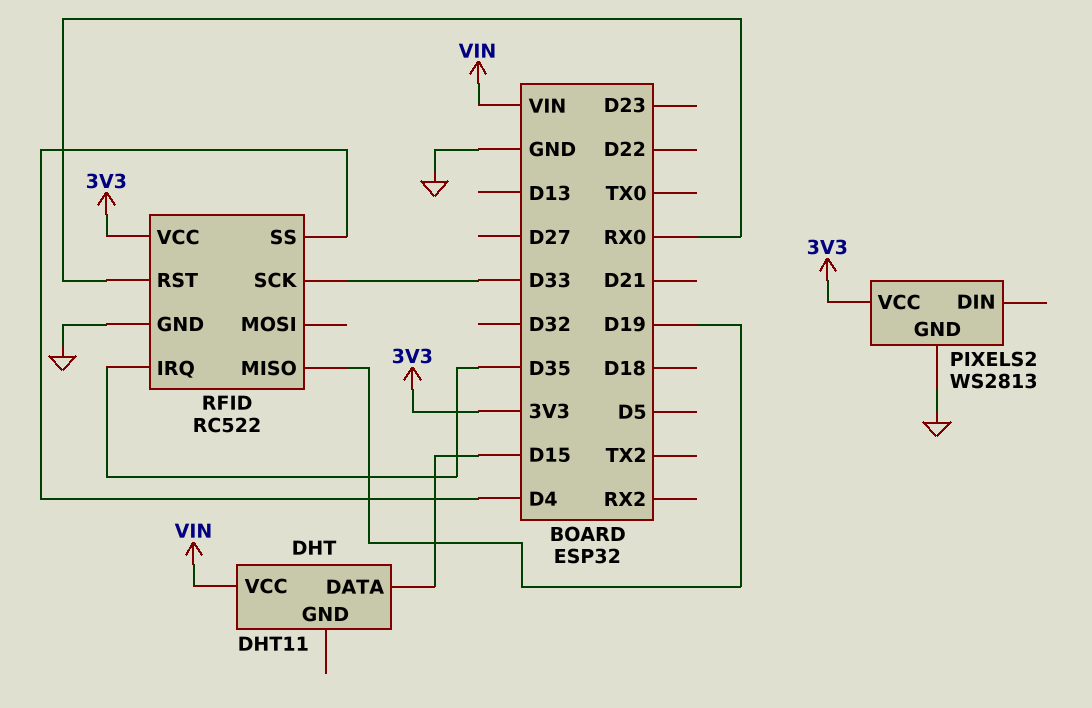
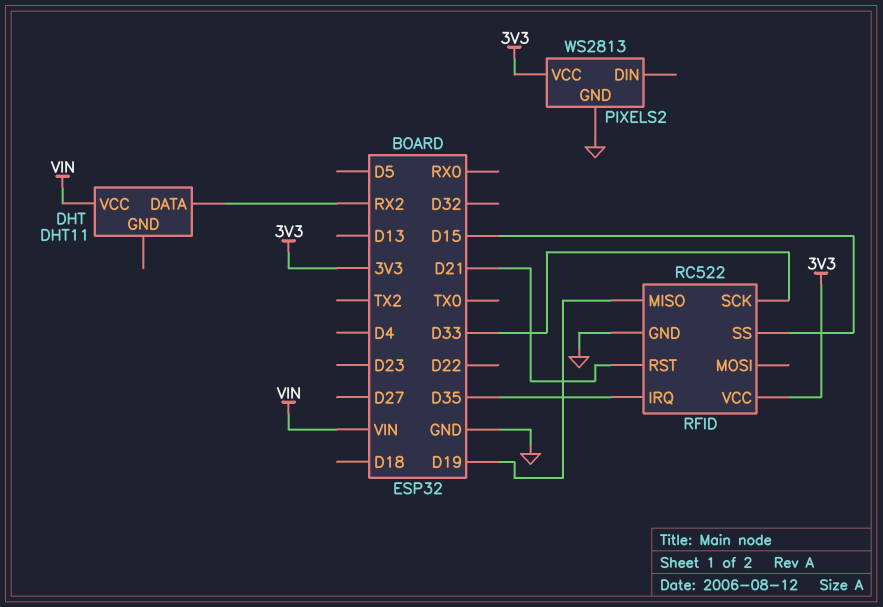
DHT pin DATA: D15 -> RX2
RFID pin RST: RX0 -> D21
RFID pin SS: D4 -> D15

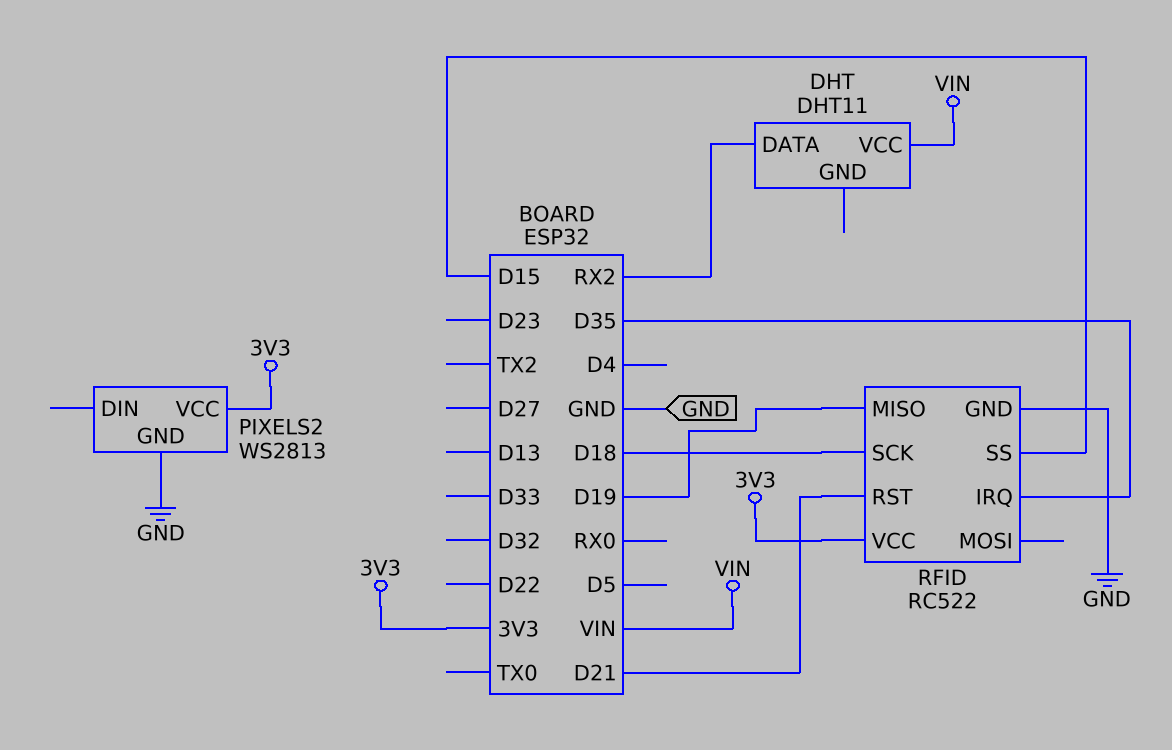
RFID pin SCK: D33 -> D18

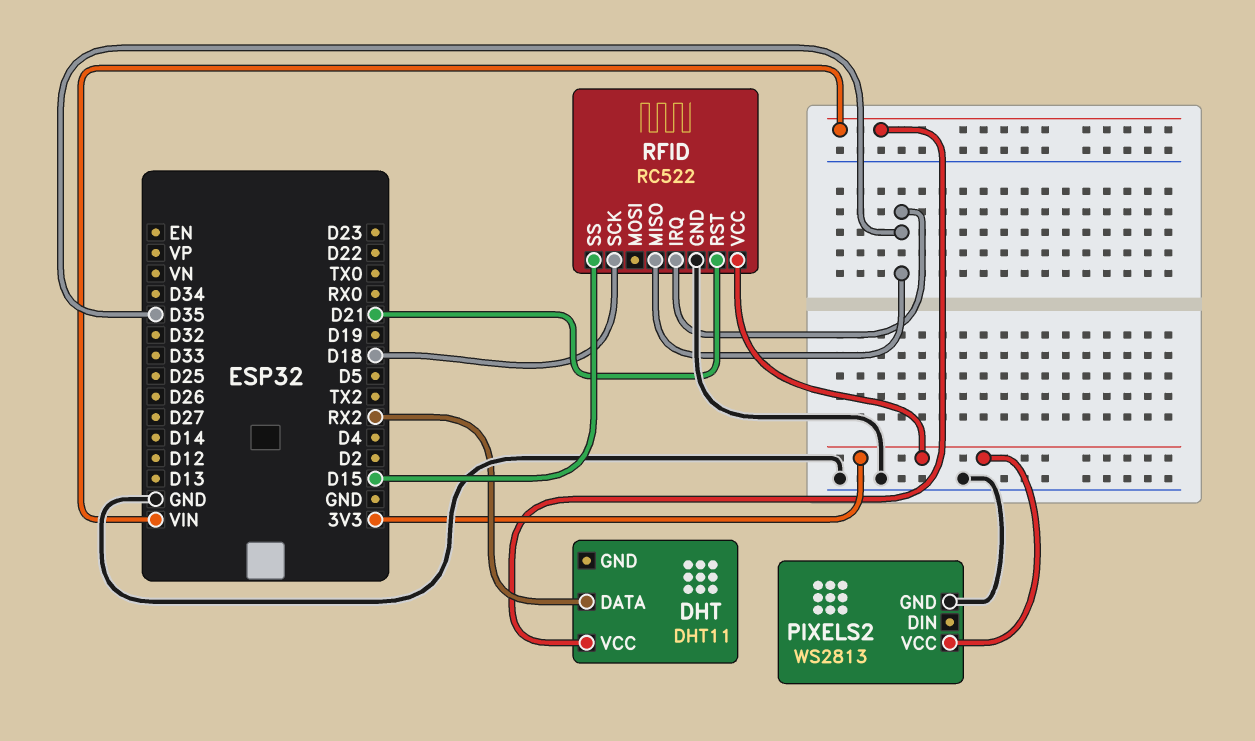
RFID pin MISO: D19 -> D35

